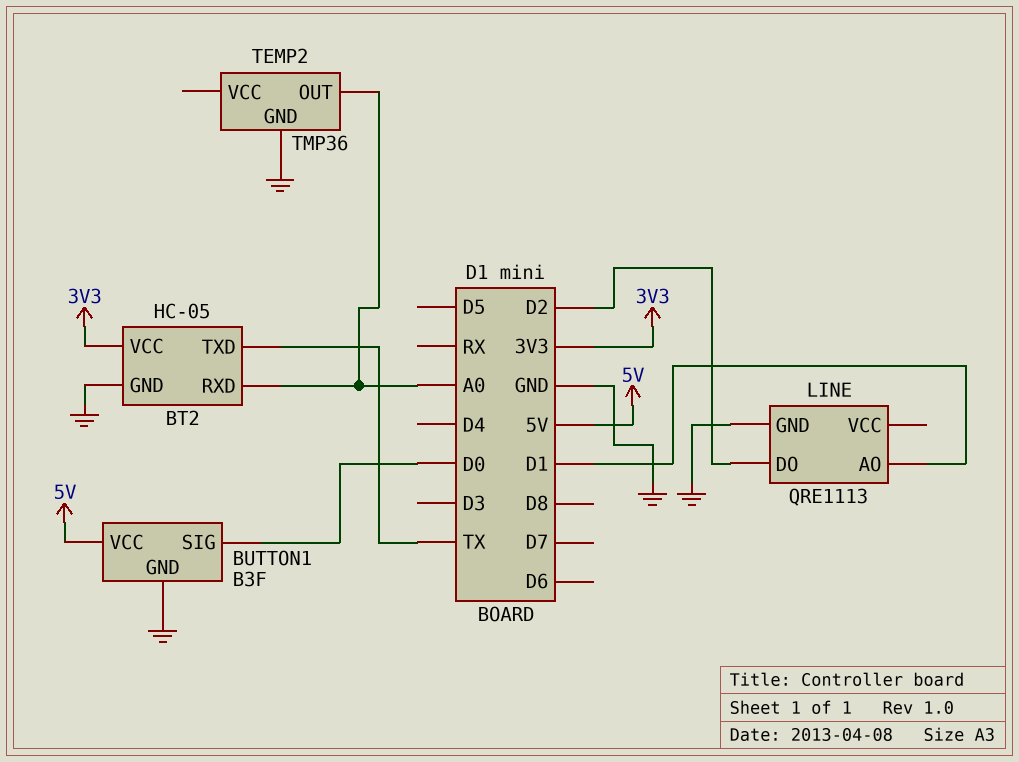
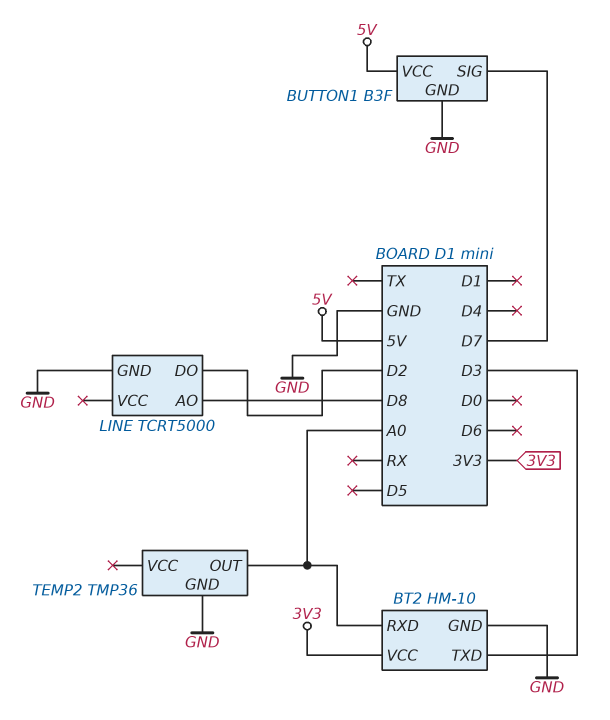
BT2: HC-05 -> HM-10
BT2 pin TXD: TX -> D3
BUTTON1 pin SIG: D0 -> D7
LINE: QRE1113 -> TCRT5000
LINE pin AO: D1 -> D8

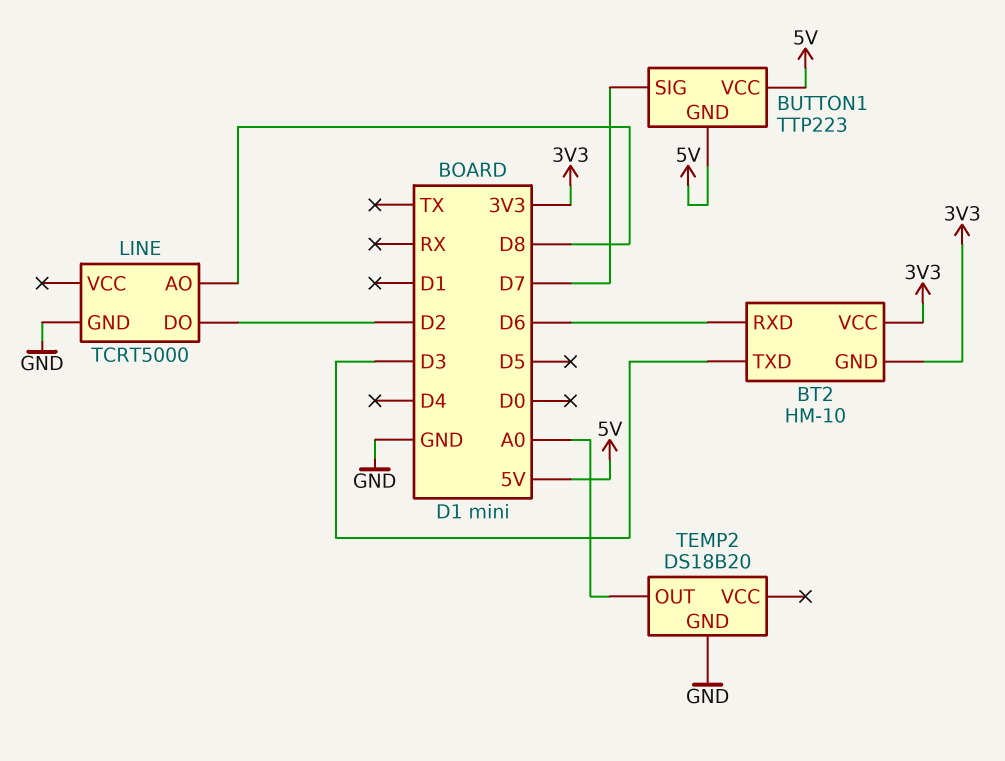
BT2 pin GND: GND -> 3V3
BT2 pin RXD: A0 -> D6
BUTTON1: B3F -> TTP223
BUTTON1 pin GND: GND -> 5V
TEMP2: TMP36 -> DS18B20

